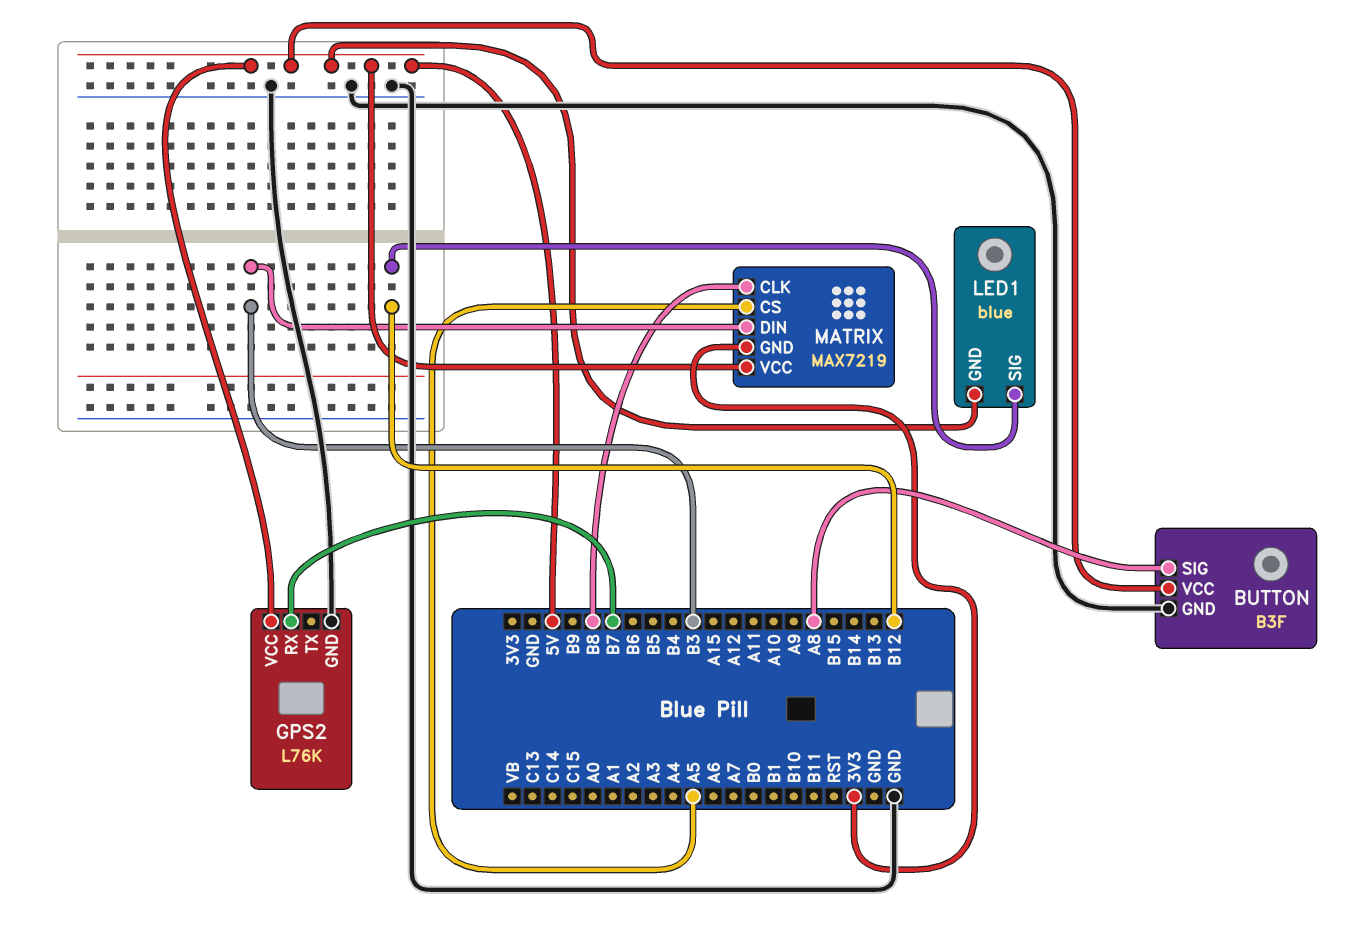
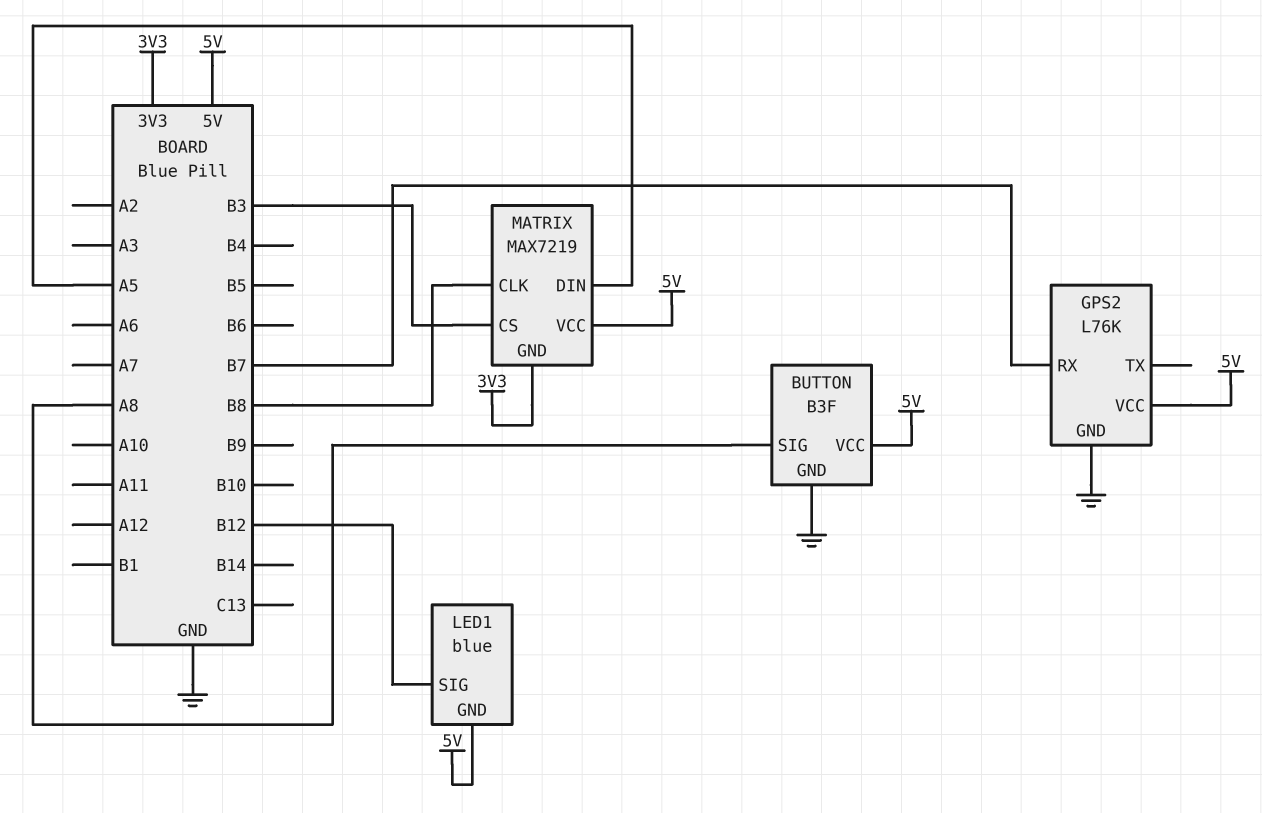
MATRIX pin CS: A5 -> B3
MATRIX pin DIN: B3 -> A5

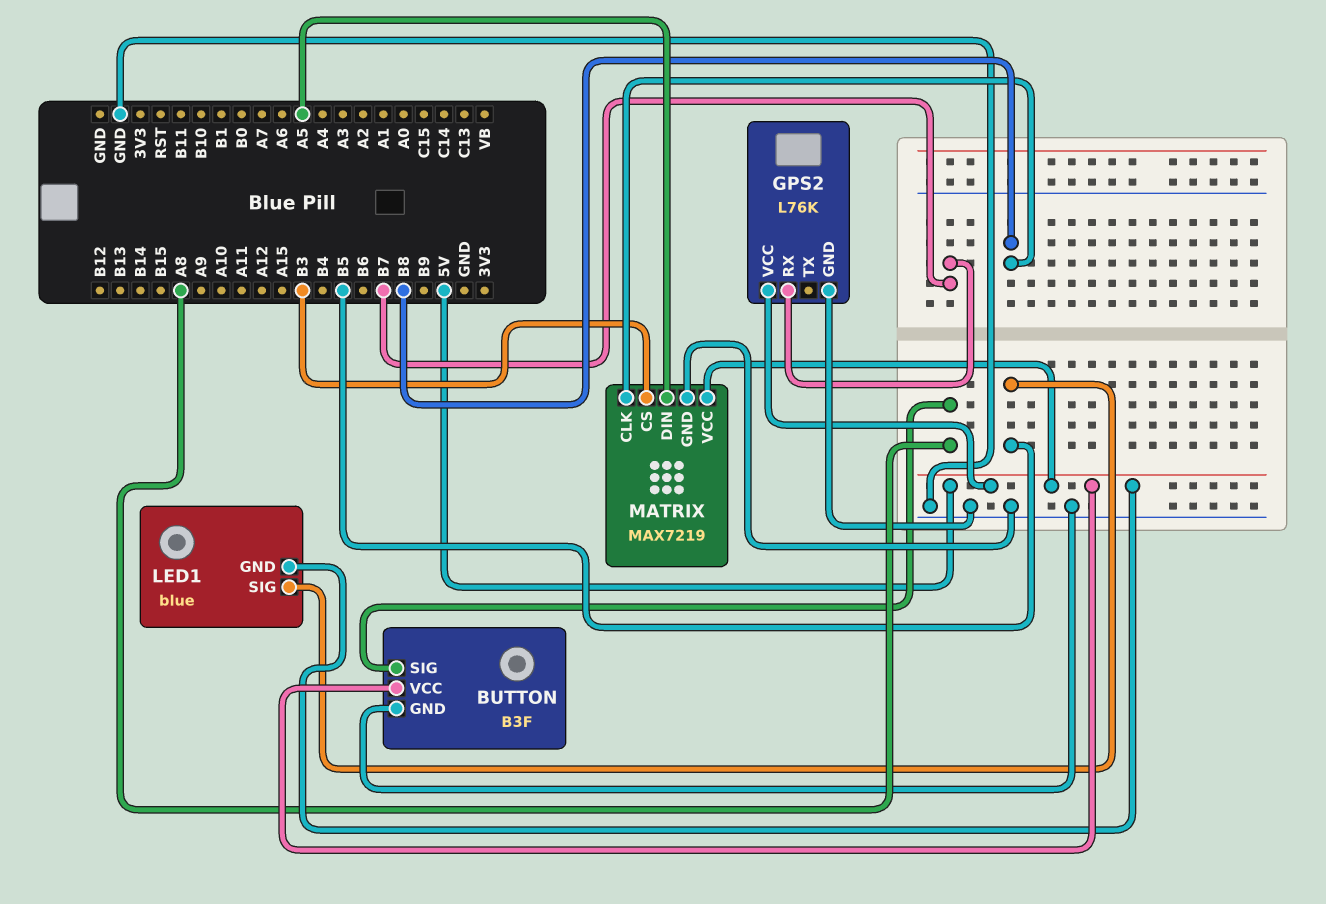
LED1 pin SIG: B12 -> B5
MATRIX pin GND: 3V3 -> GND

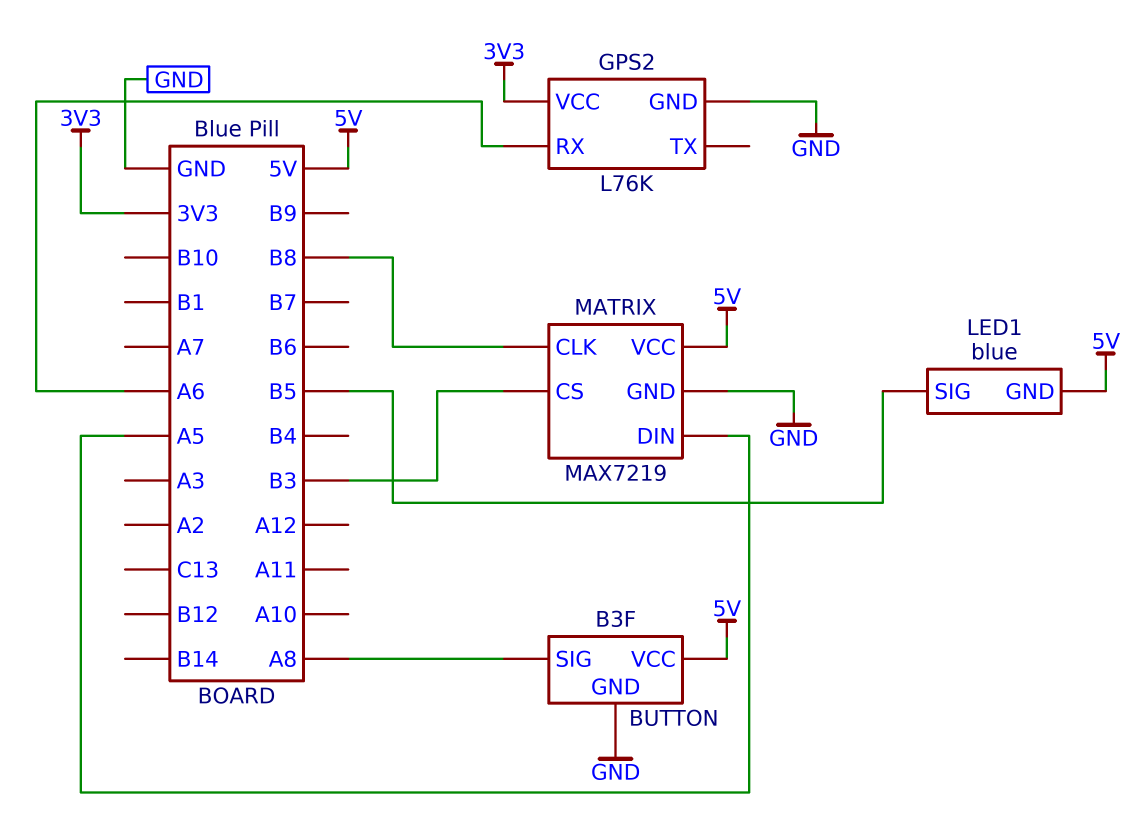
GPS2 pin RX: B7 -> A6
GPS2 pin VCC: 5V -> 3V3

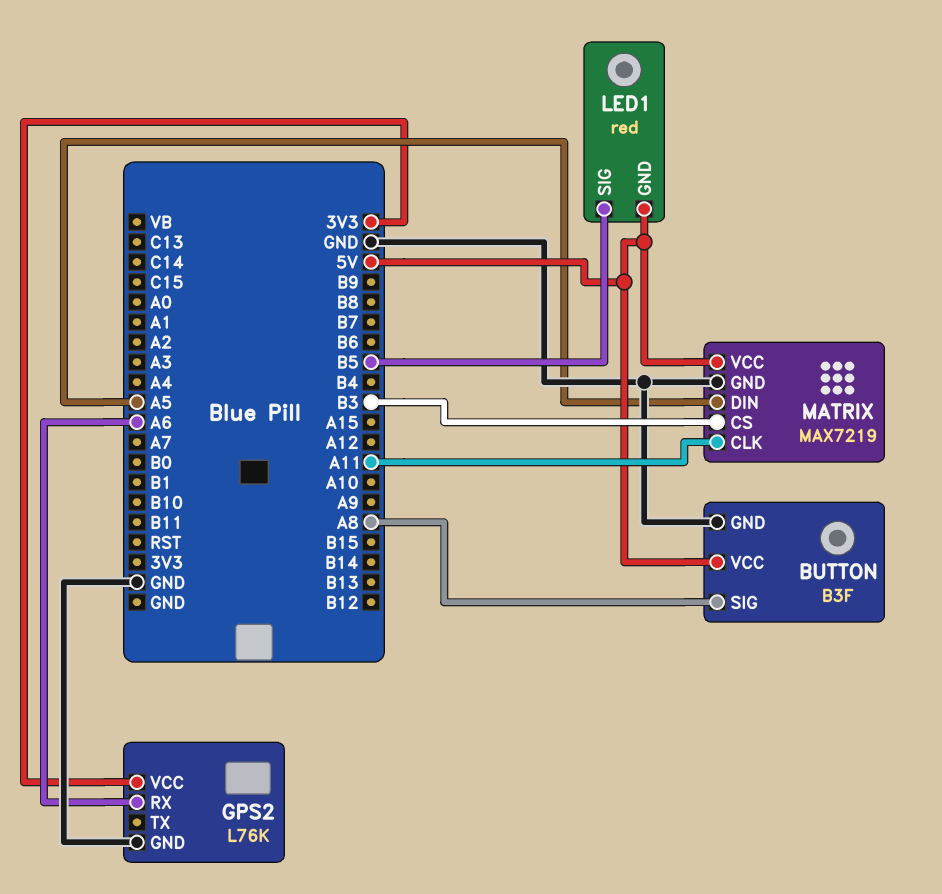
LED1: blue -> red
MATRIX pin CLK: B8 -> A11

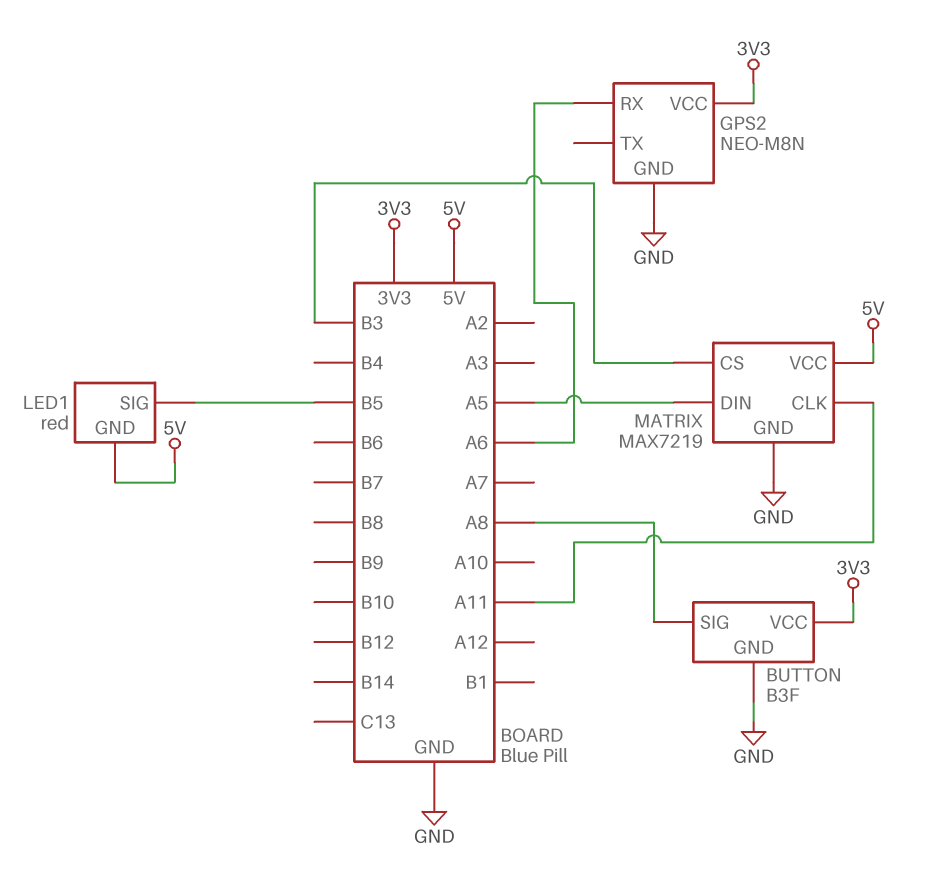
BUTTON pin VCC: 5V -> 3V3
GPS2: L76K -> NEO-M8N

